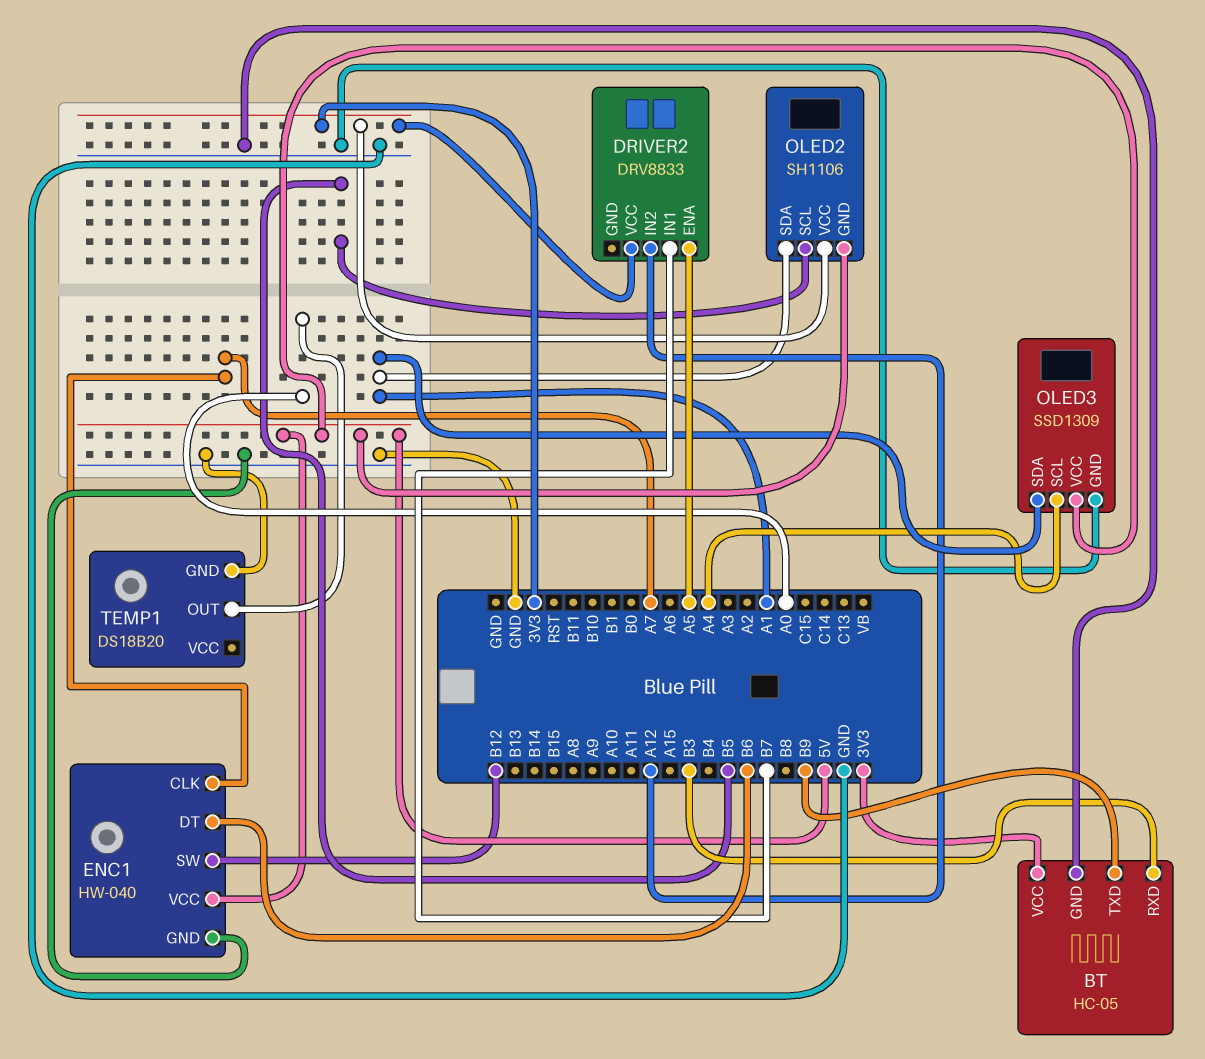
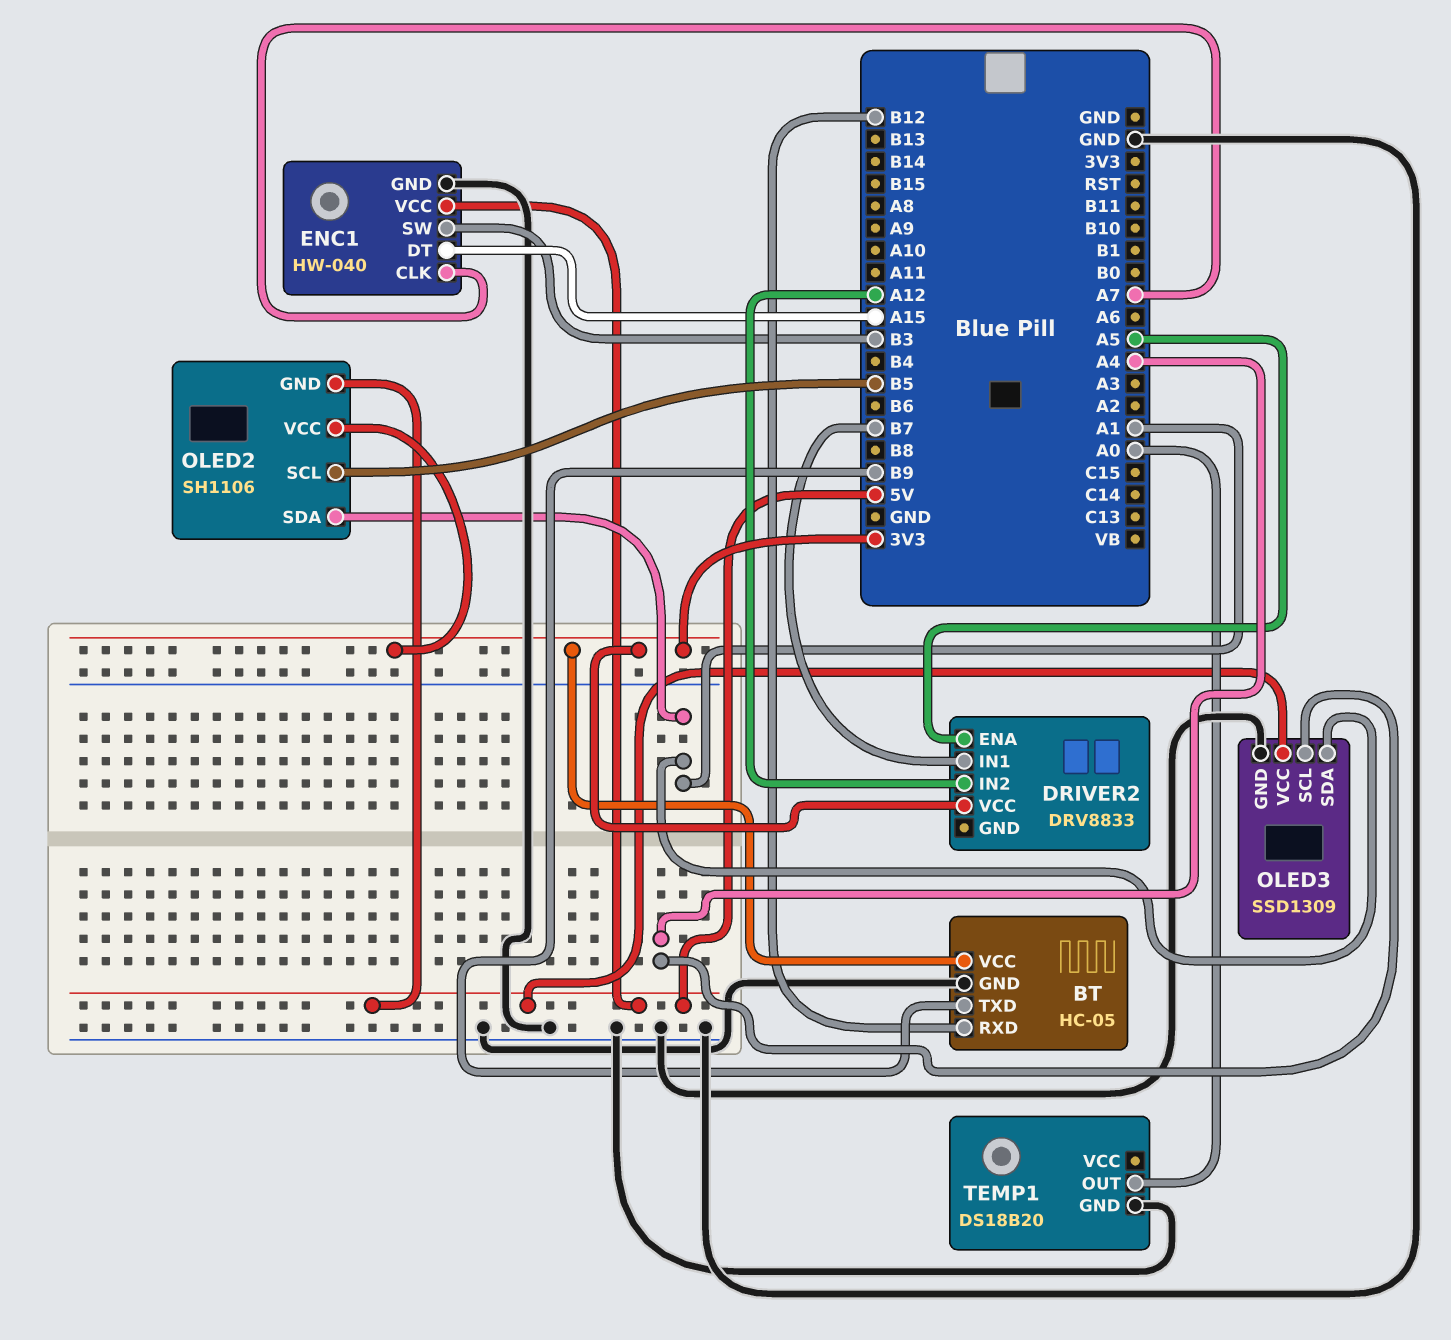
BT pin RXD: B3 -> B12
ENC1 pin DT: B6 -> A15
ENC1 pin SW: B12 -> B3

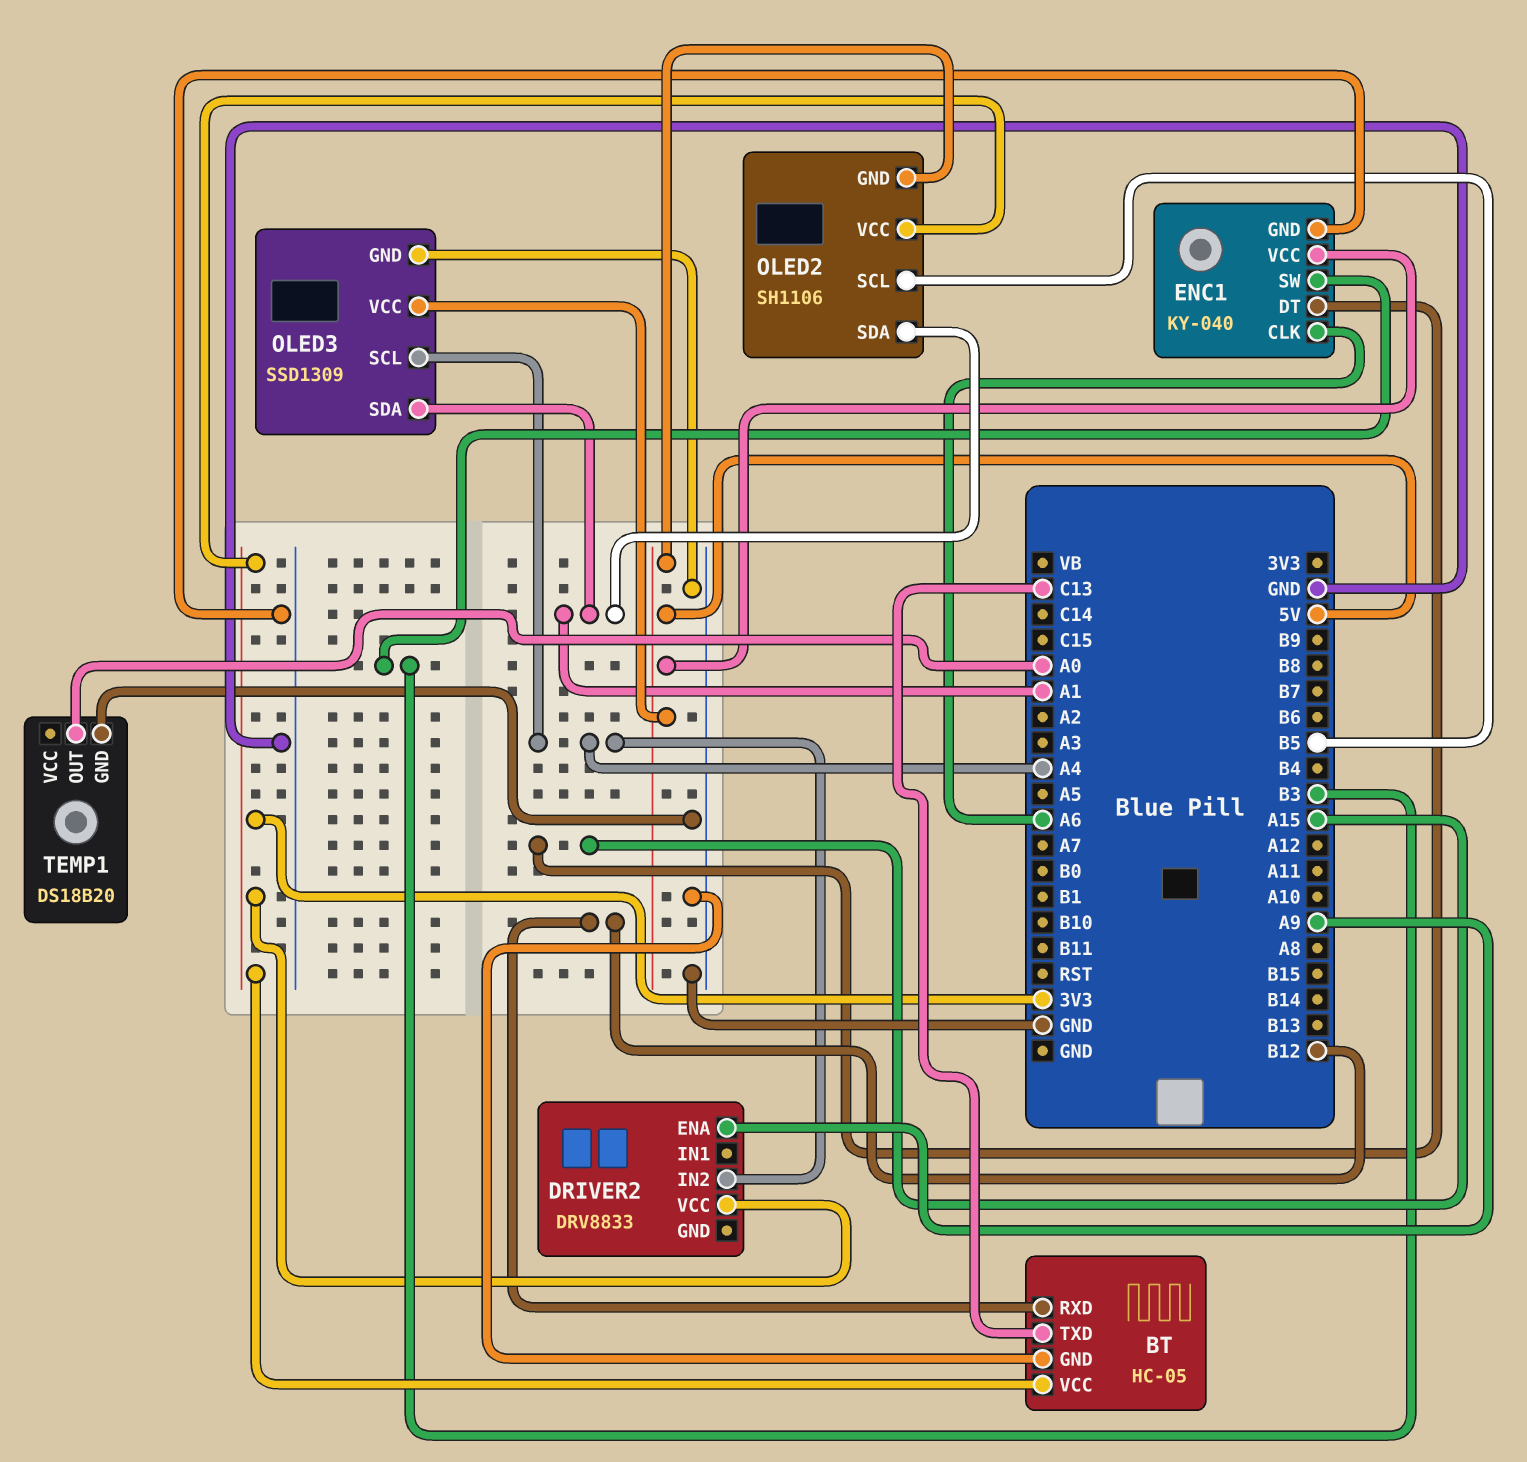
BT pin TXD: B9 -> C13
DRIVER2 pin ENA: A5 -> A9
DRIVER2 pin IN1: B7 -> none
DRIVER2 pin IN2: A12 -> A4
ENC1: HW-040 -> KY-040
ENC1 pin CLK: A7 -> A6

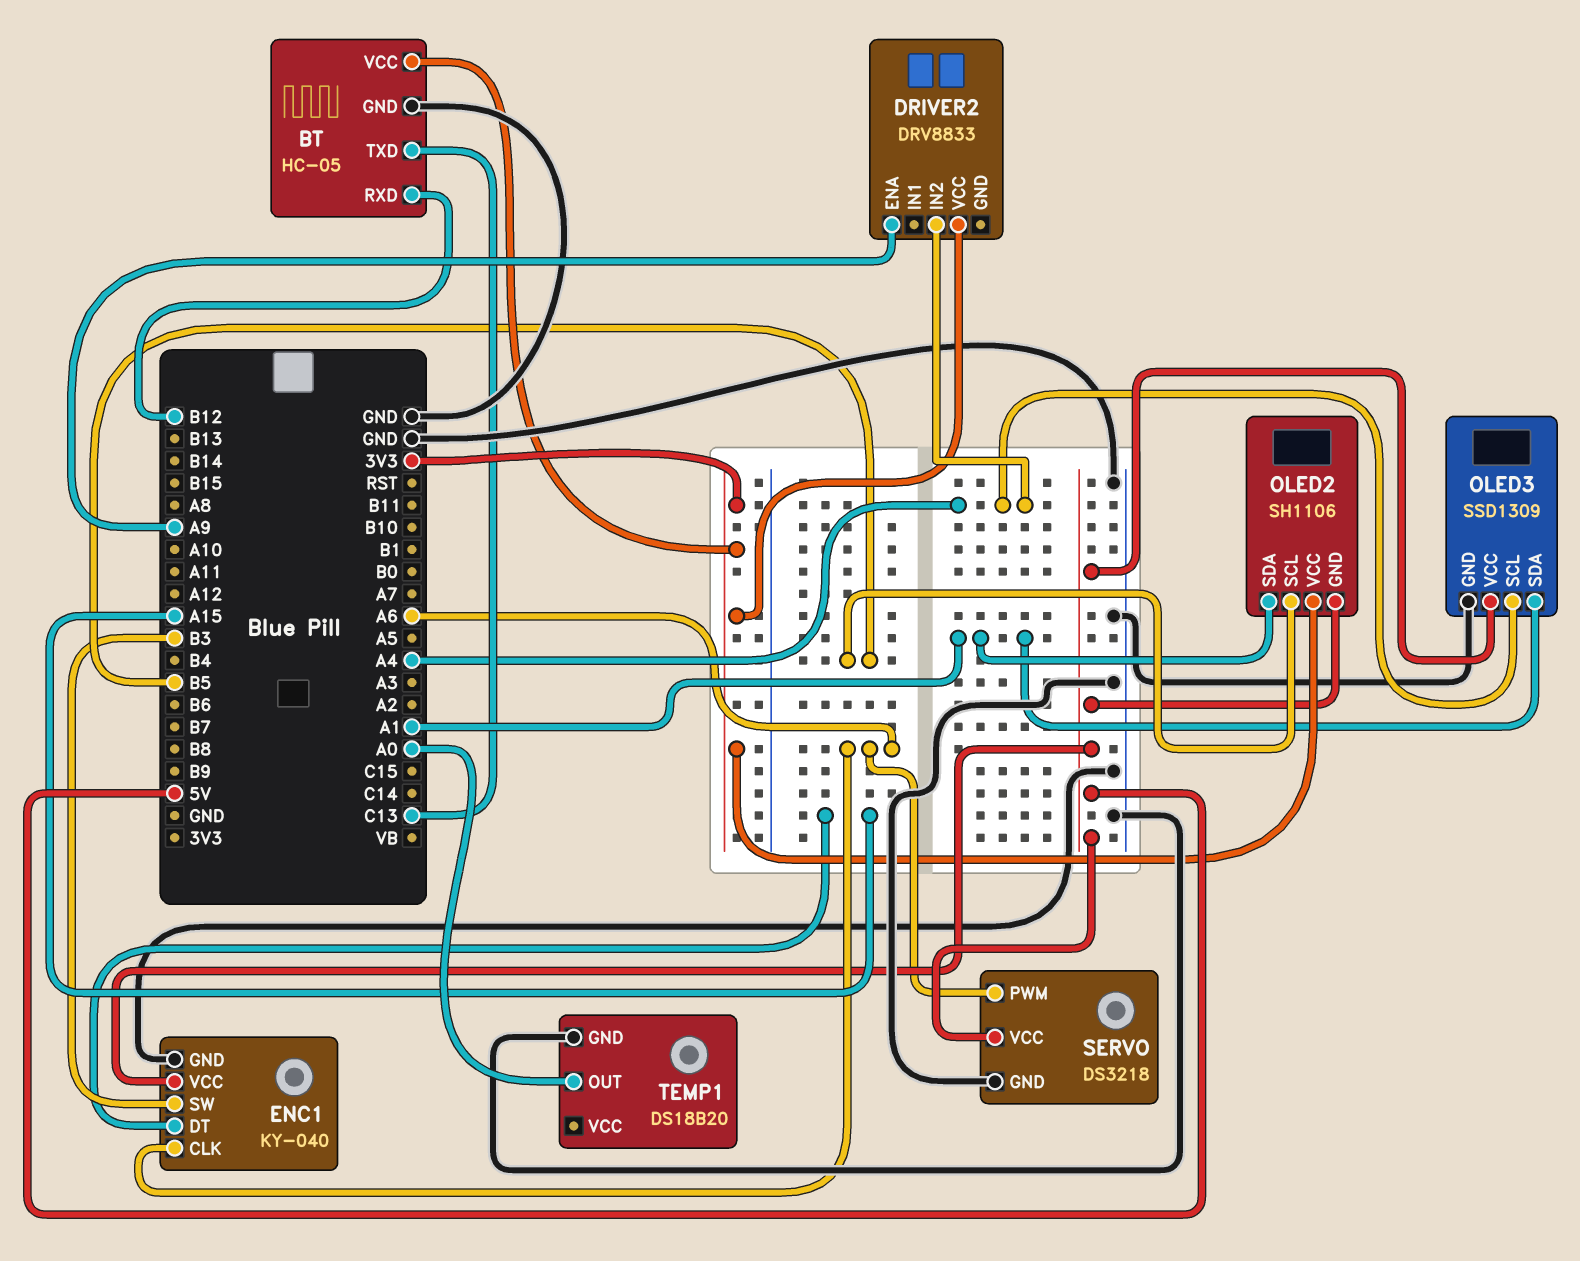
SERVO: none -> DS3218
SERVO pin GND: none -> GND
SERVO pin PWM: none -> A6
SERVO pin VCC: none -> 5V

